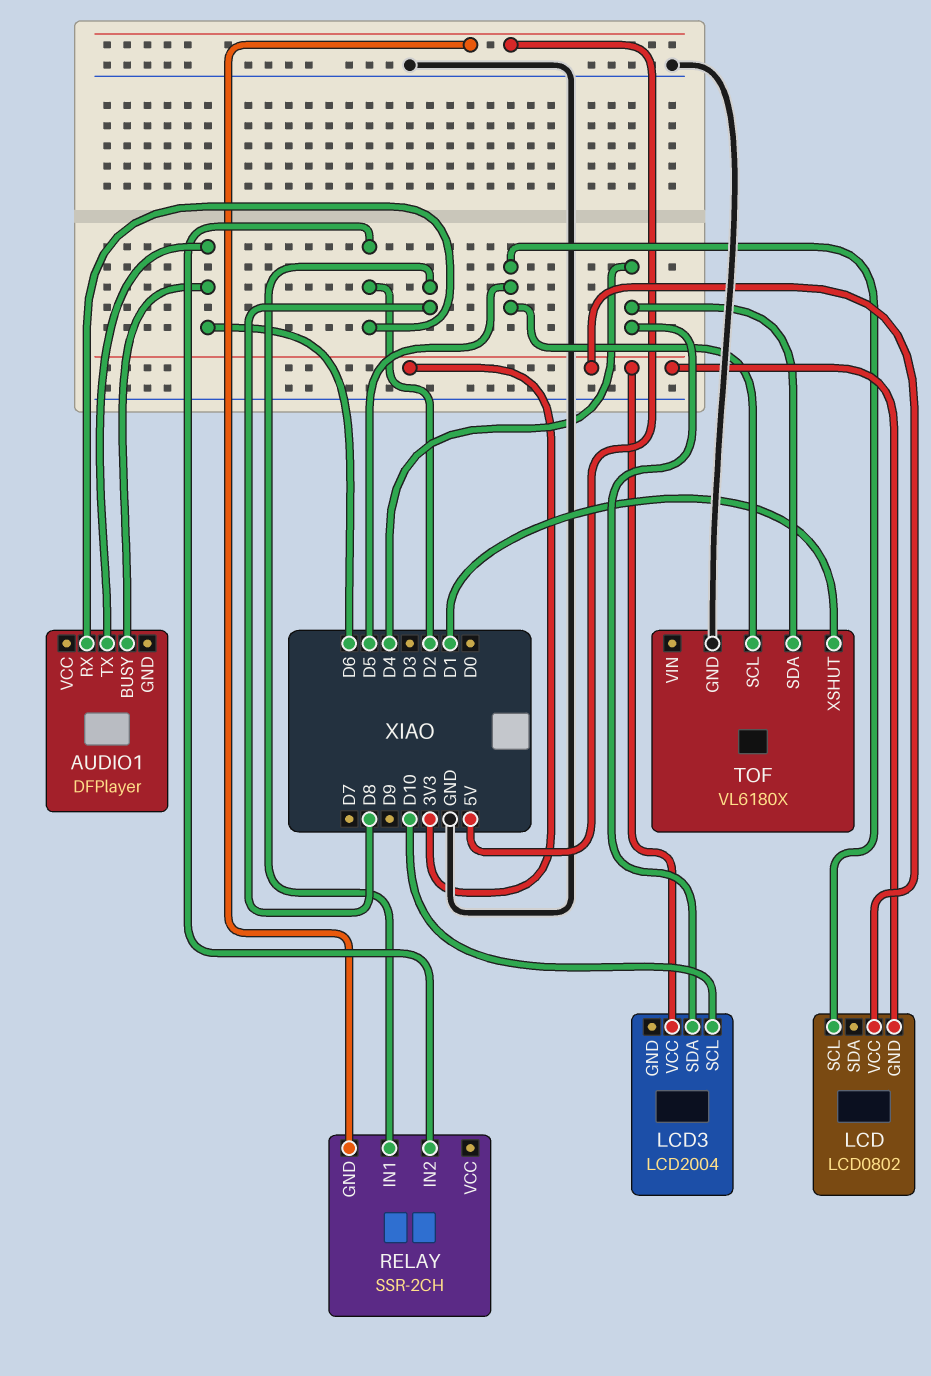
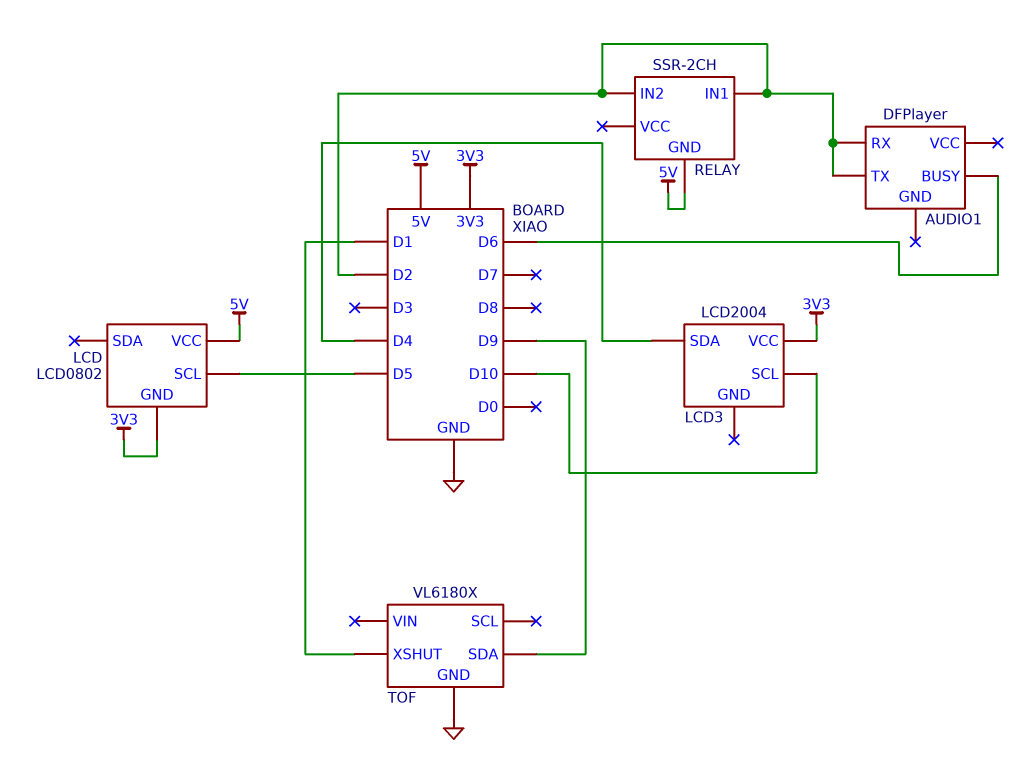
AUDIO1 pin TX: D6 -> D2
LCD pin VCC: 3V3 -> 5V
RELAY pin IN1: D8 -> D2
TOF pin SCL: D5 -> none
TOF pin SDA: D4 -> D9

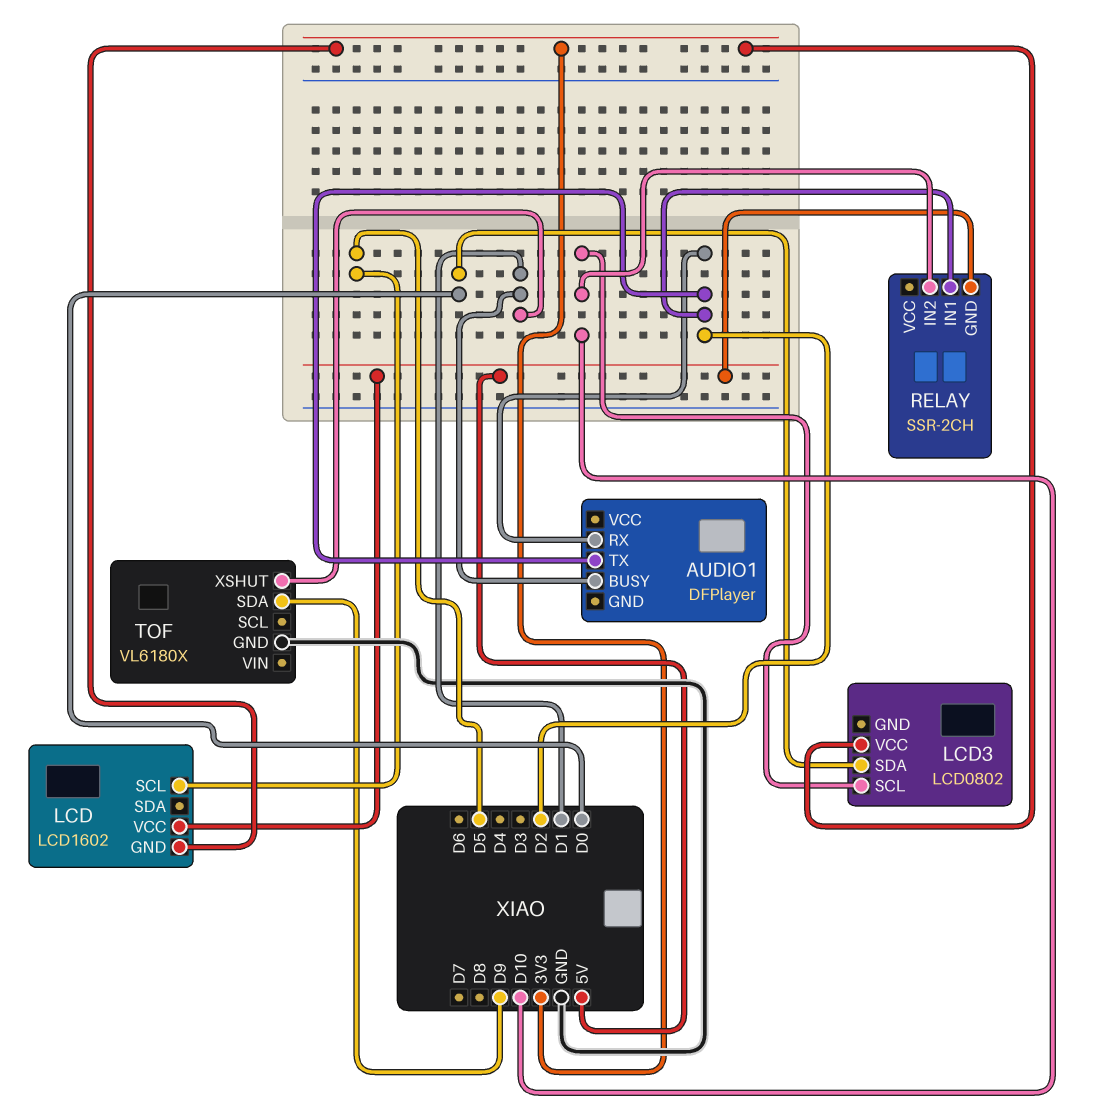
AUDIO1 pin BUSY: D6 -> D1
LCD: LCD0802 -> LCD1602
LCD3: LCD2004 -> LCD0802
LCD3 pin SDA: D4 -> D0
RELAY pin IN2: D2 -> D10

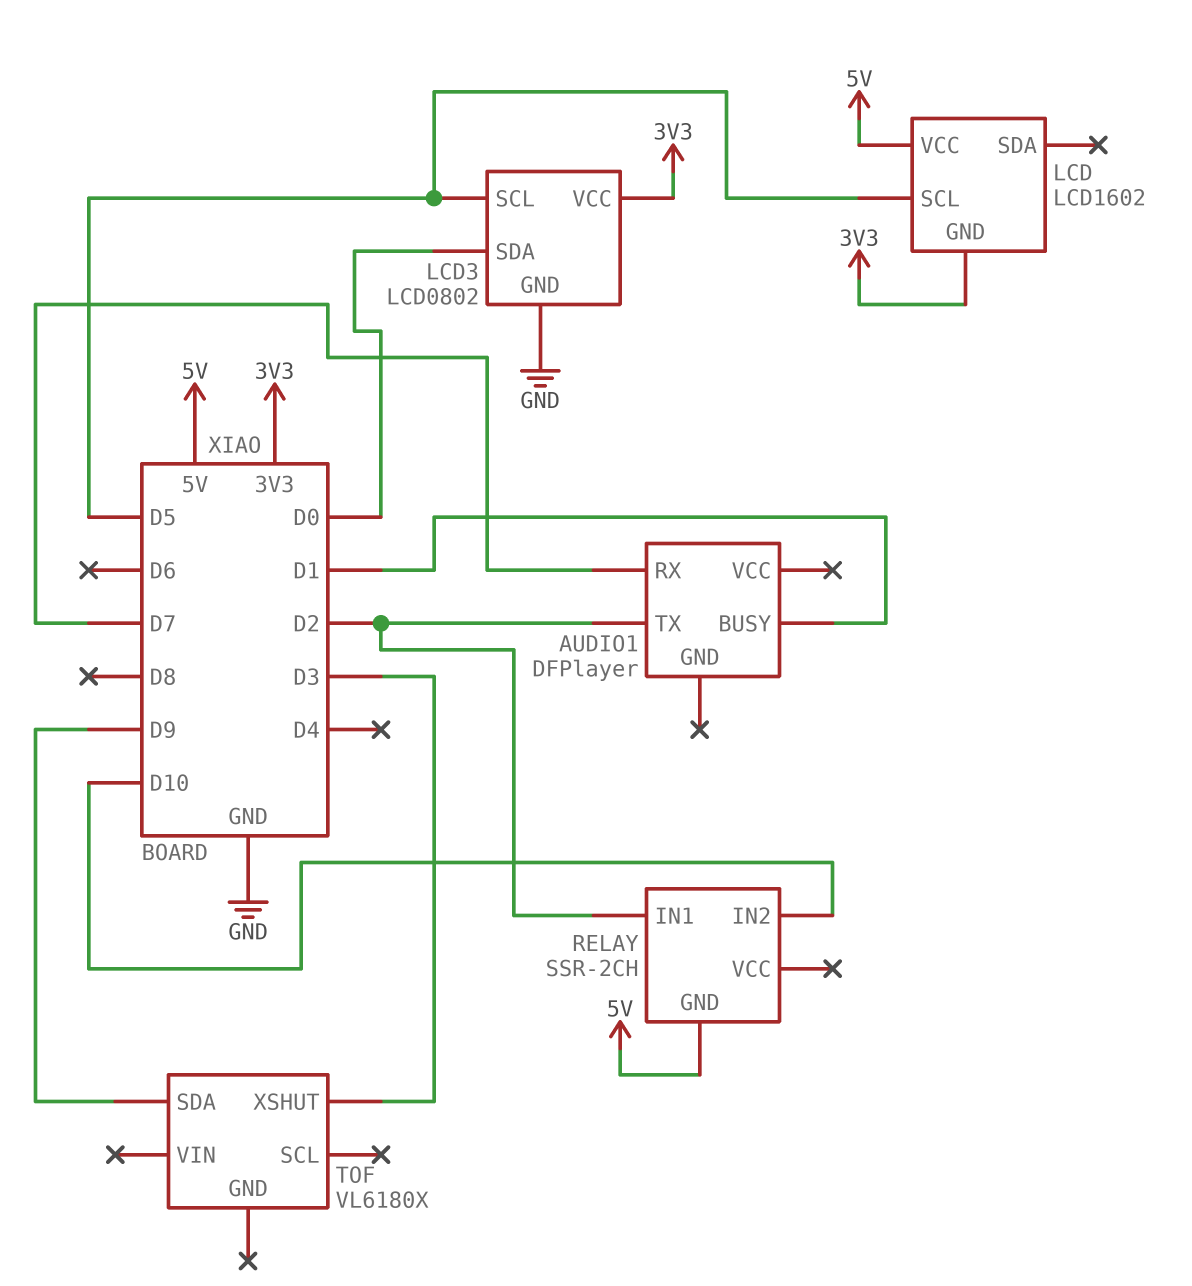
AUDIO1 pin RX: D2 -> D7
LCD3 pin GND: none -> GND
LCD3 pin SCL: D10 -> D5
TOF pin GND: GND -> none
TOF pin XSHUT: D1 -> D3

